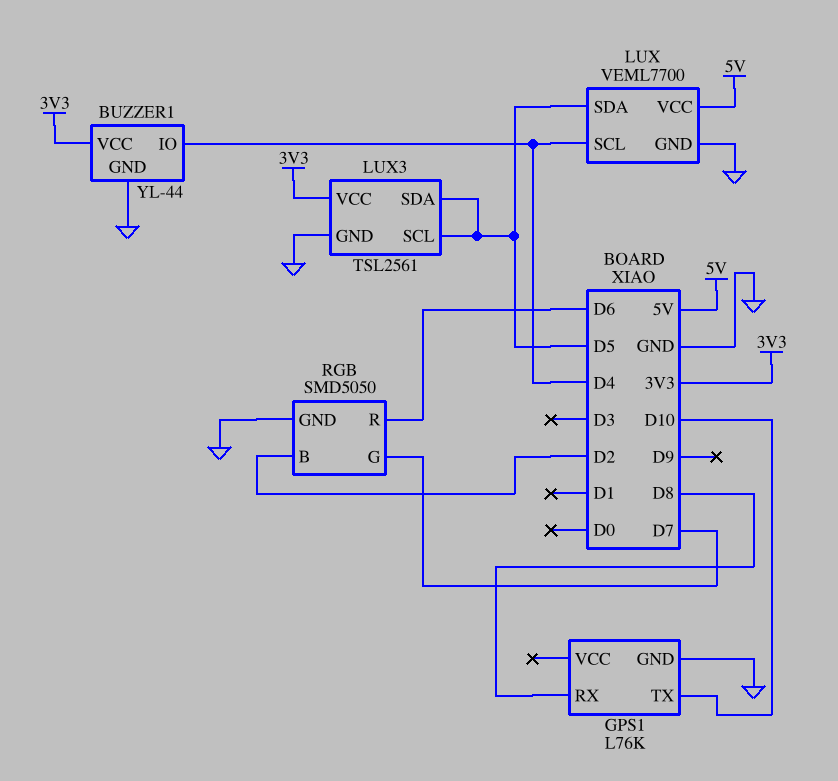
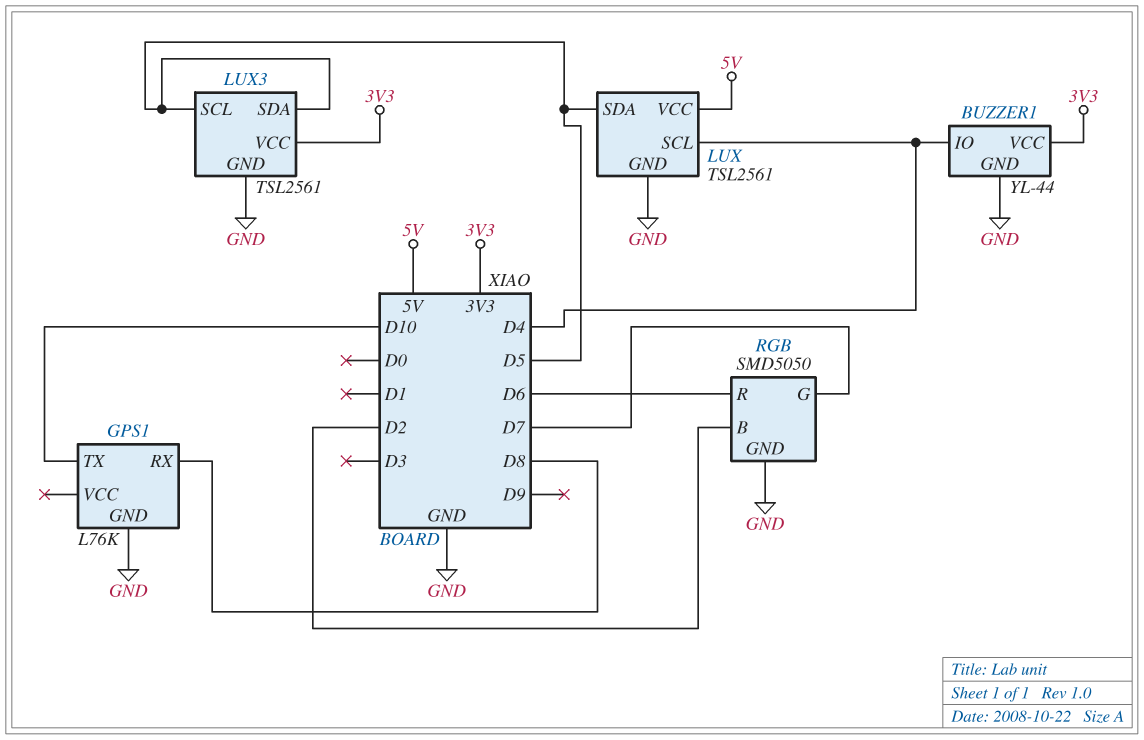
LUX: VEML7700 -> TSL2561

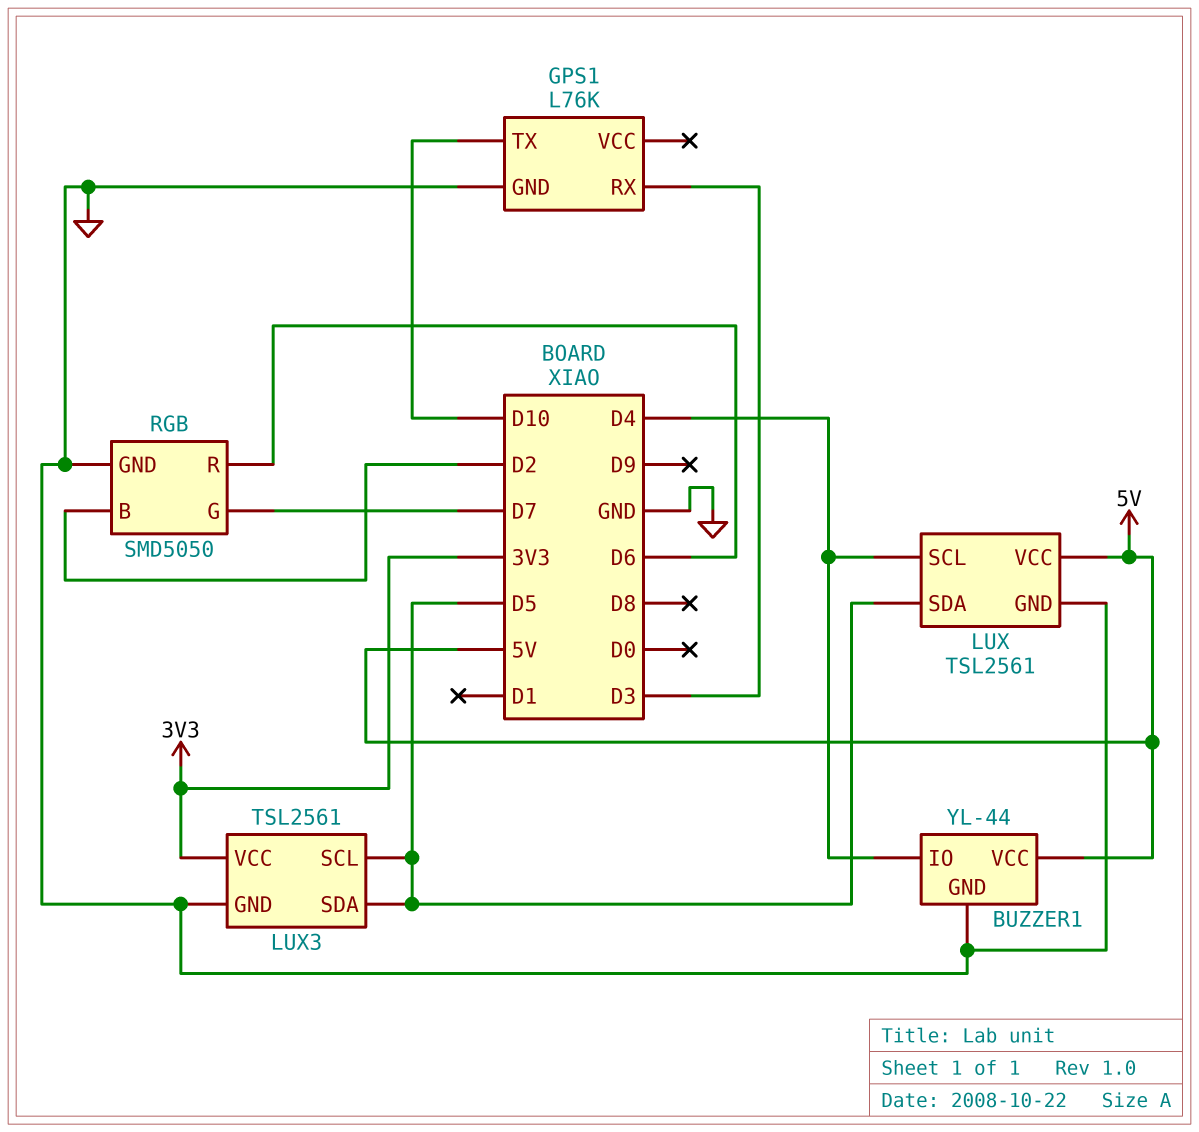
BUZZER1 pin VCC: 3V3 -> 5V
GPS1 pin RX: D8 -> D3

